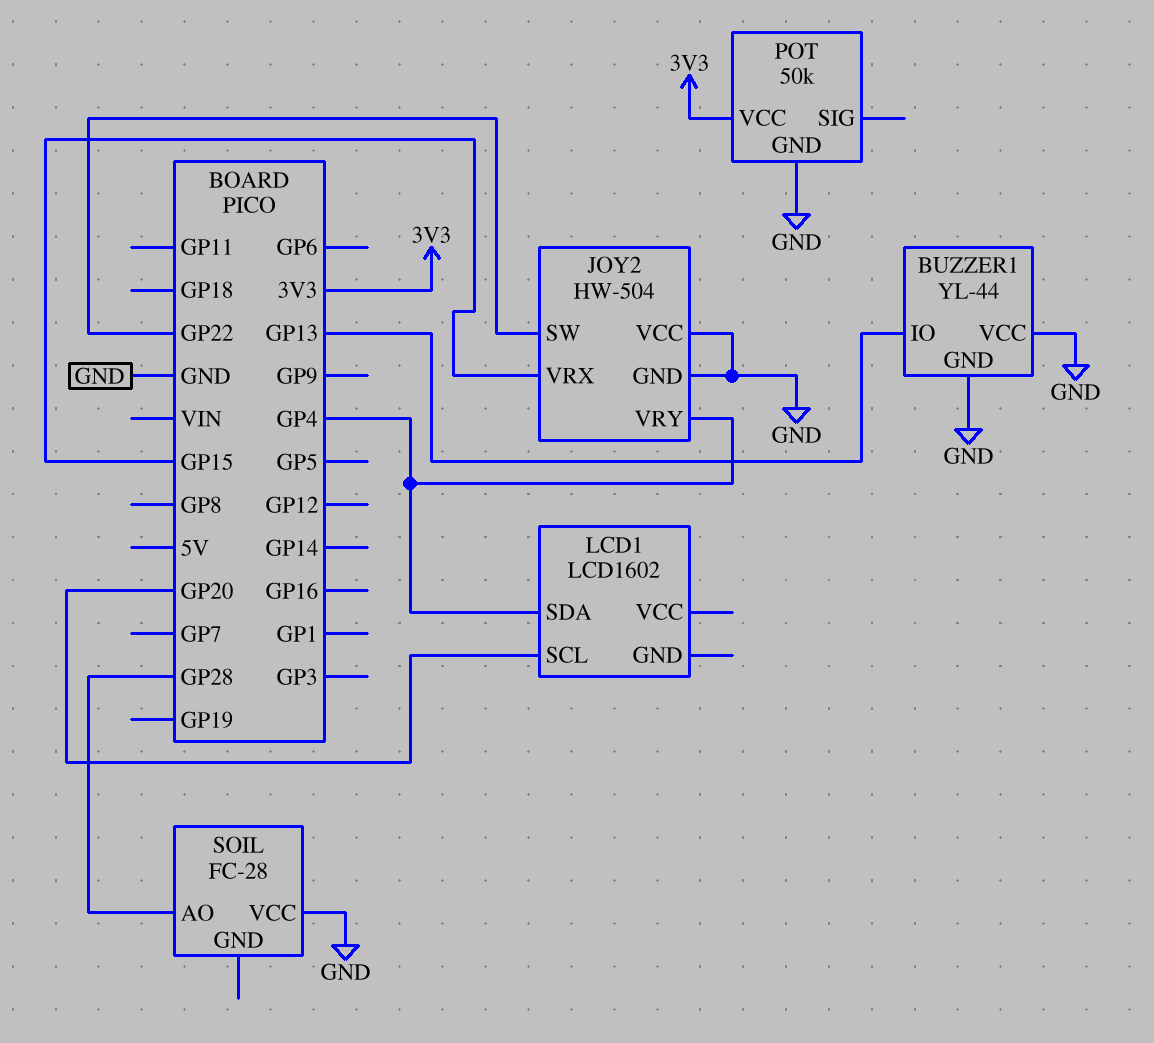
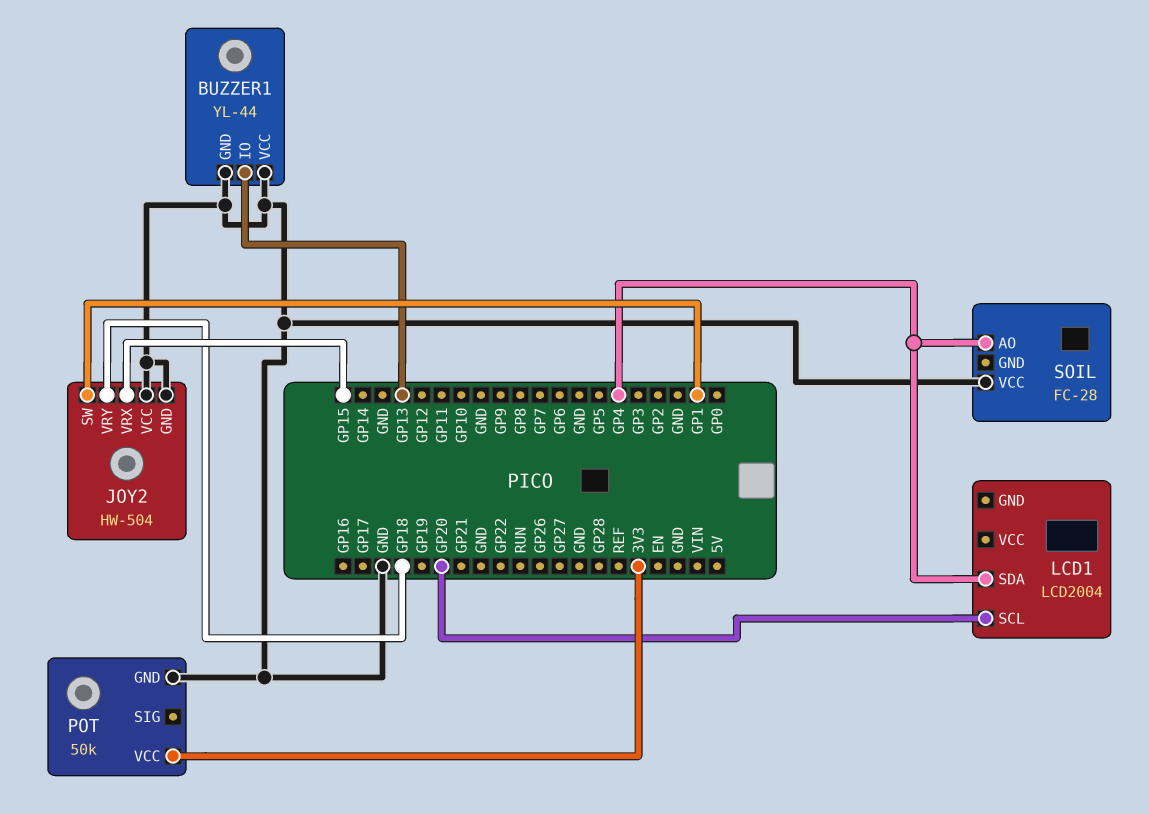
JOY2 pin SW: GP22 -> GP1
JOY2 pin VRY: GP4 -> GP18
LCD1: LCD1602 -> LCD2004
SOIL pin AO: GP28 -> GP4

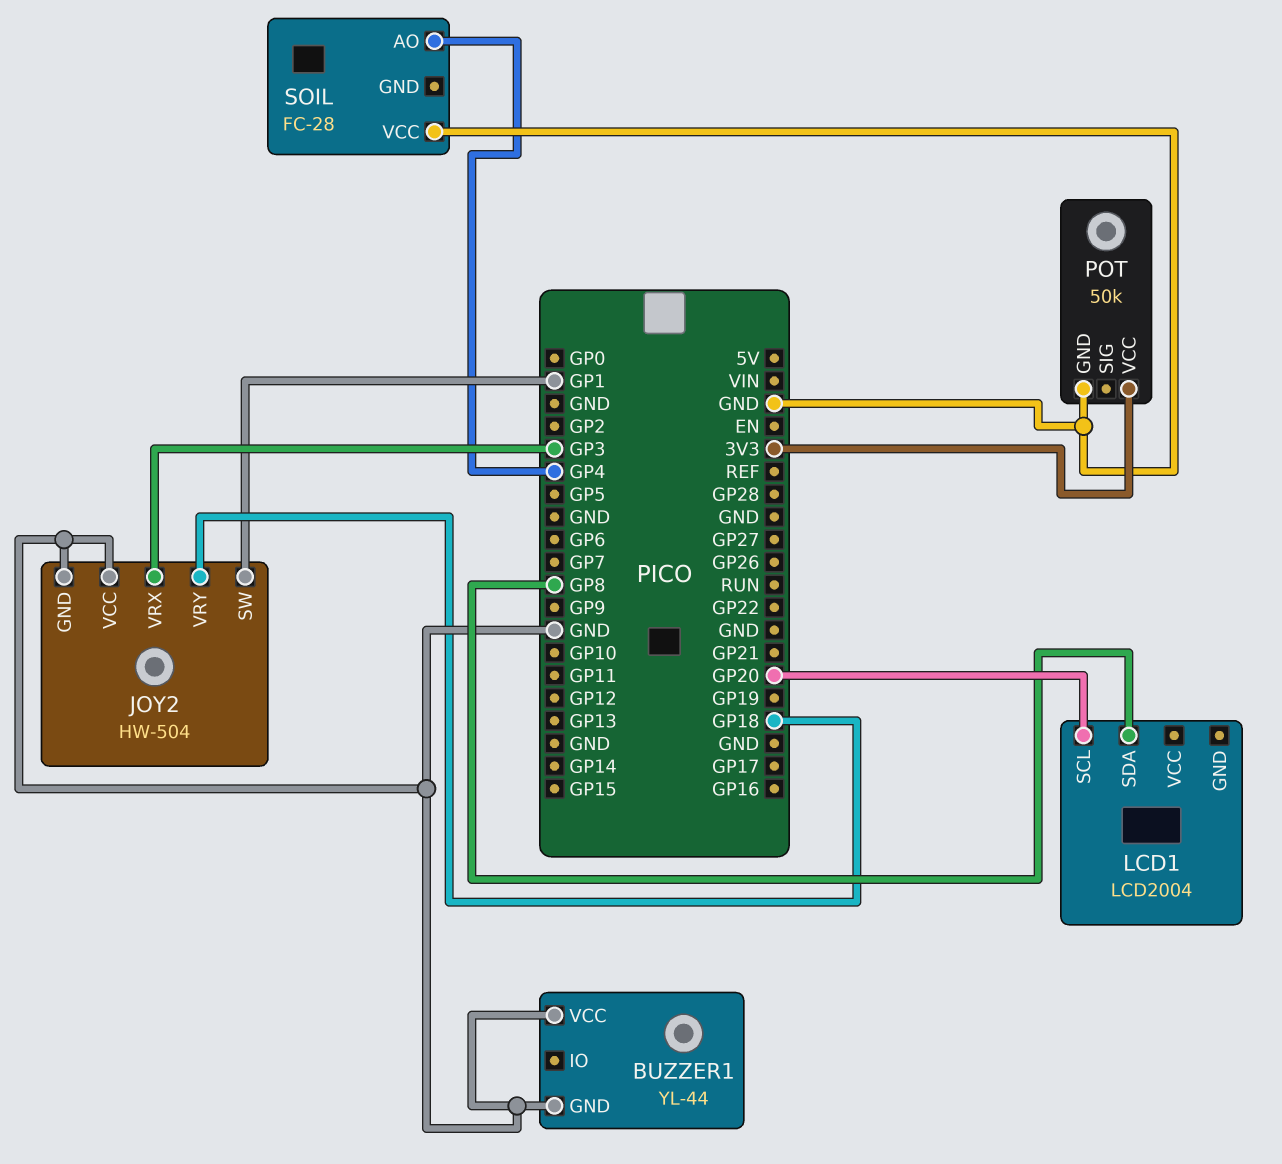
BUZZER1 pin IO: GP13 -> none
JOY2 pin VRX: GP15 -> GP3
LCD1 pin SDA: GP4 -> GP8

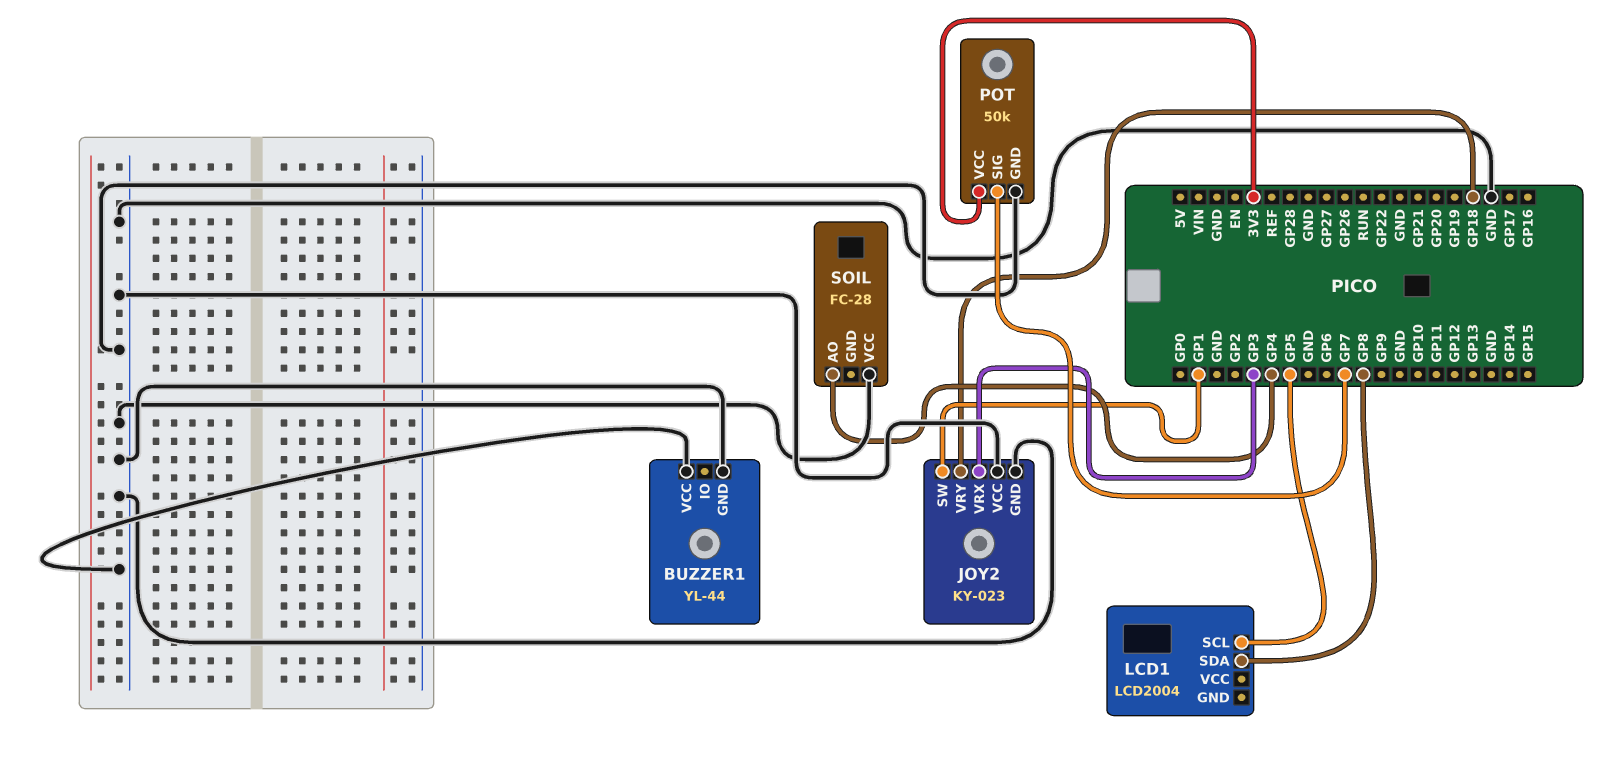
JOY2: HW-504 -> KY-023
LCD1 pin SCL: GP20 -> GP5
POT pin SIG: none -> GP7

